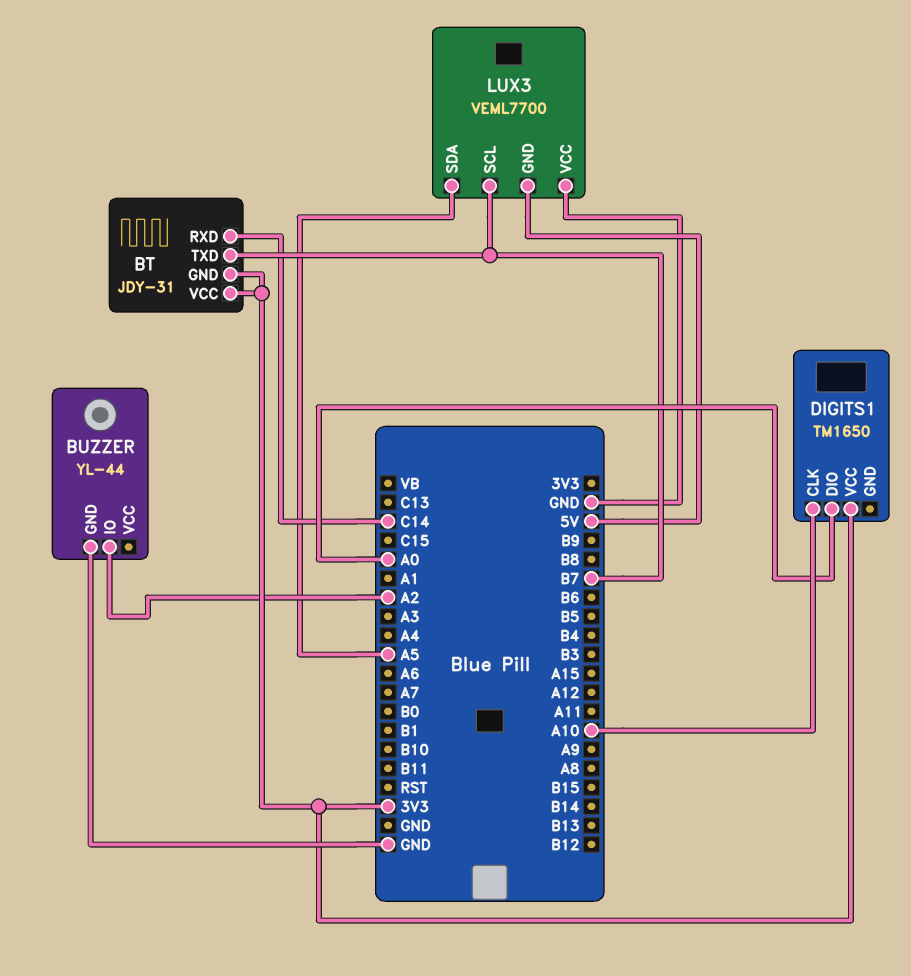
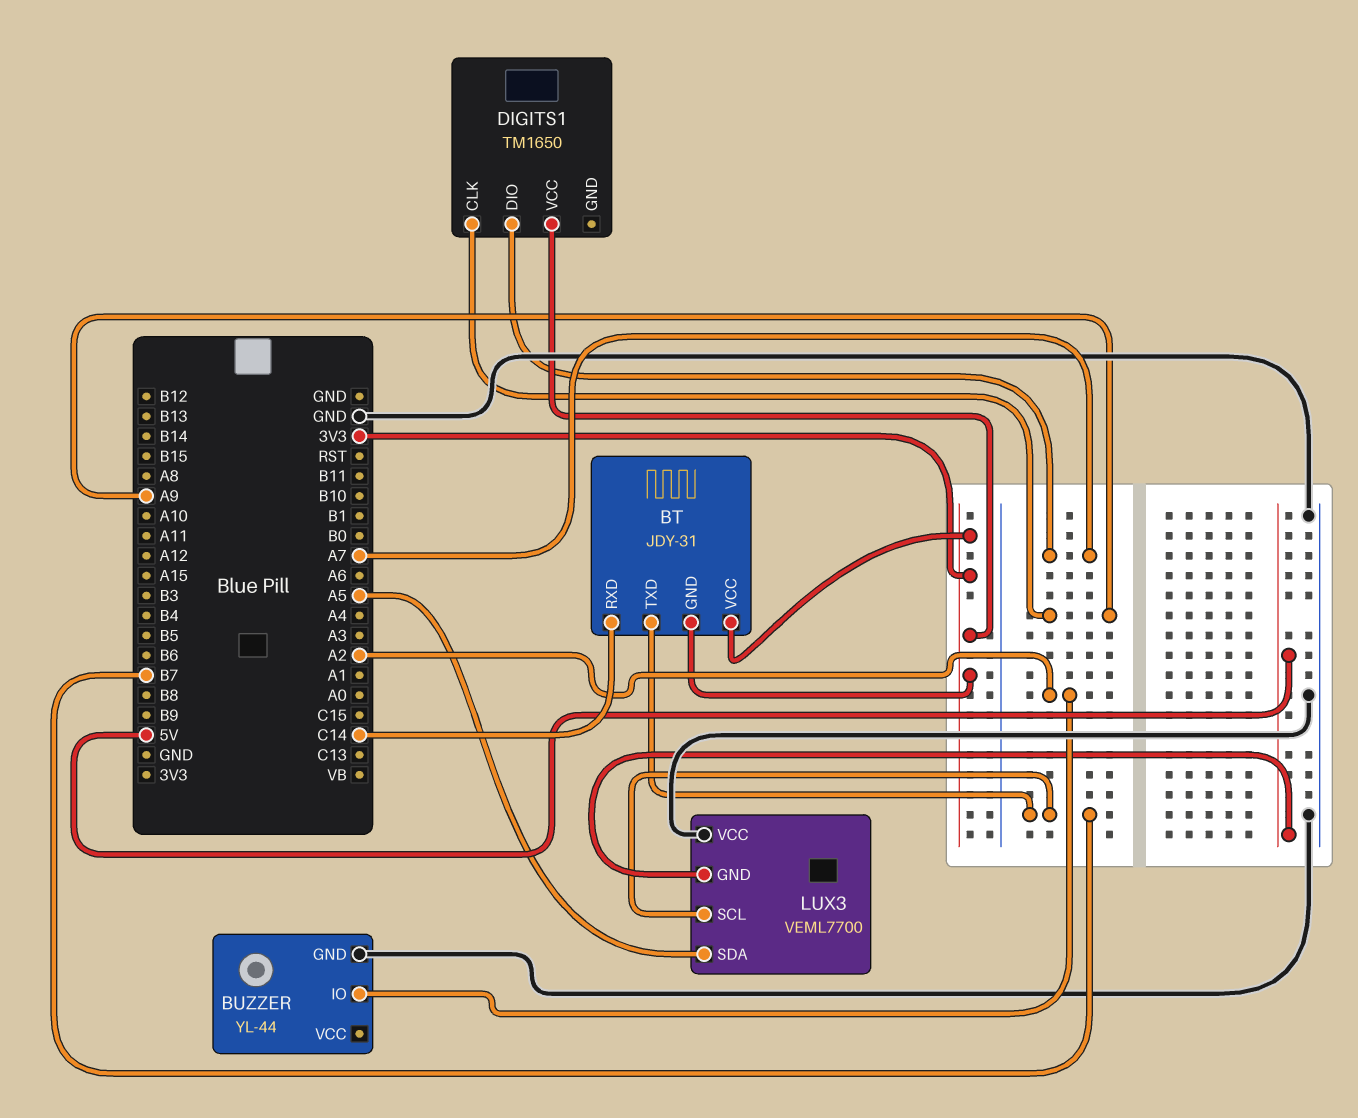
DIGITS1 pin CLK: A10 -> A9
DIGITS1 pin DIO: A0 -> A7

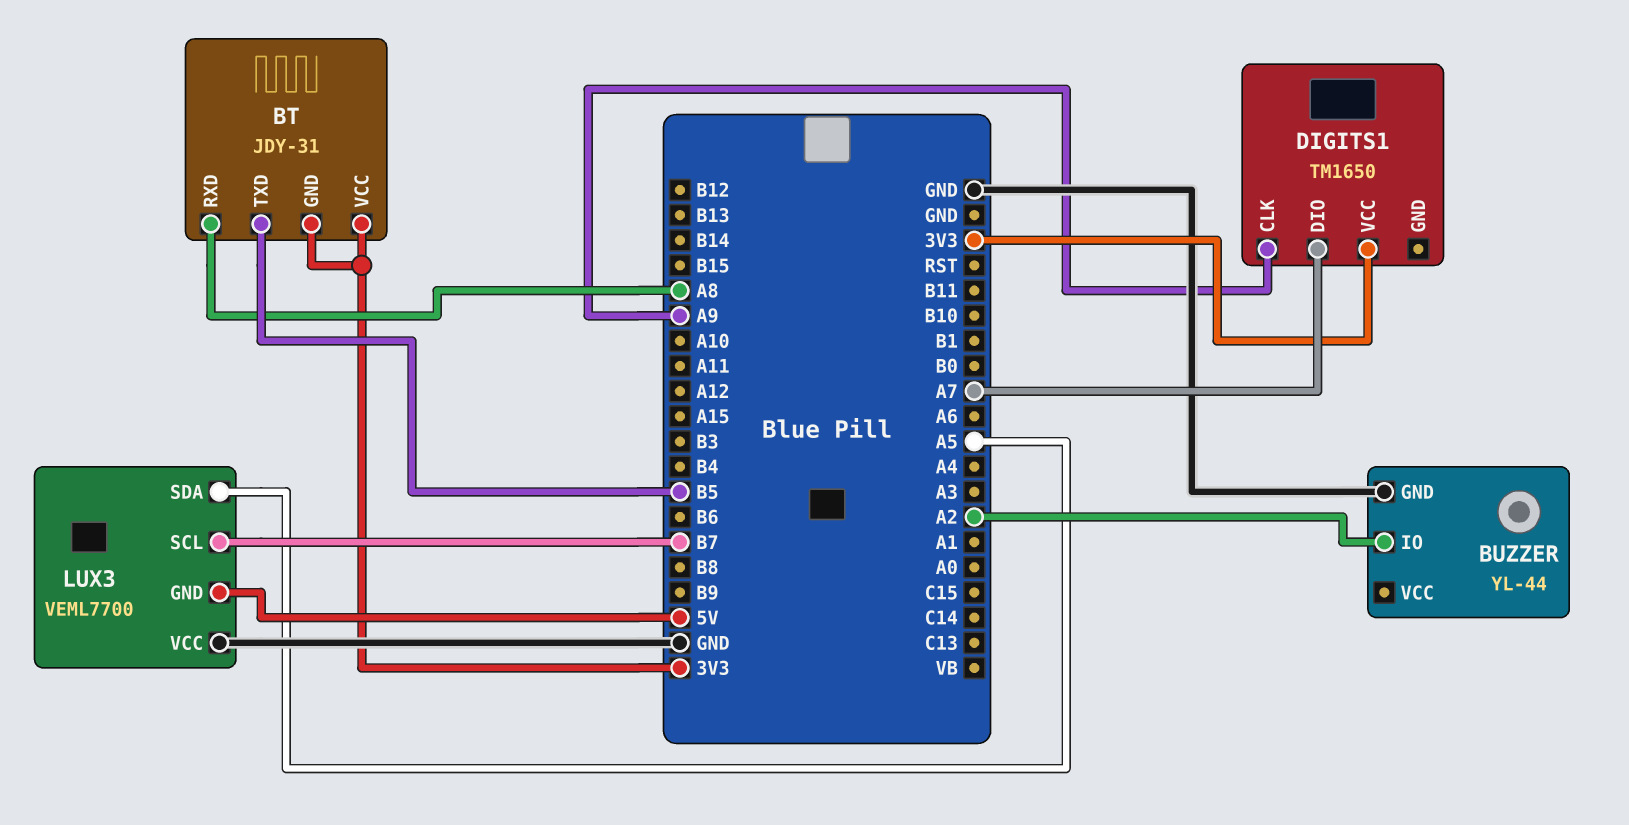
BT pin RXD: C14 -> A8
BT pin TXD: B7 -> B5

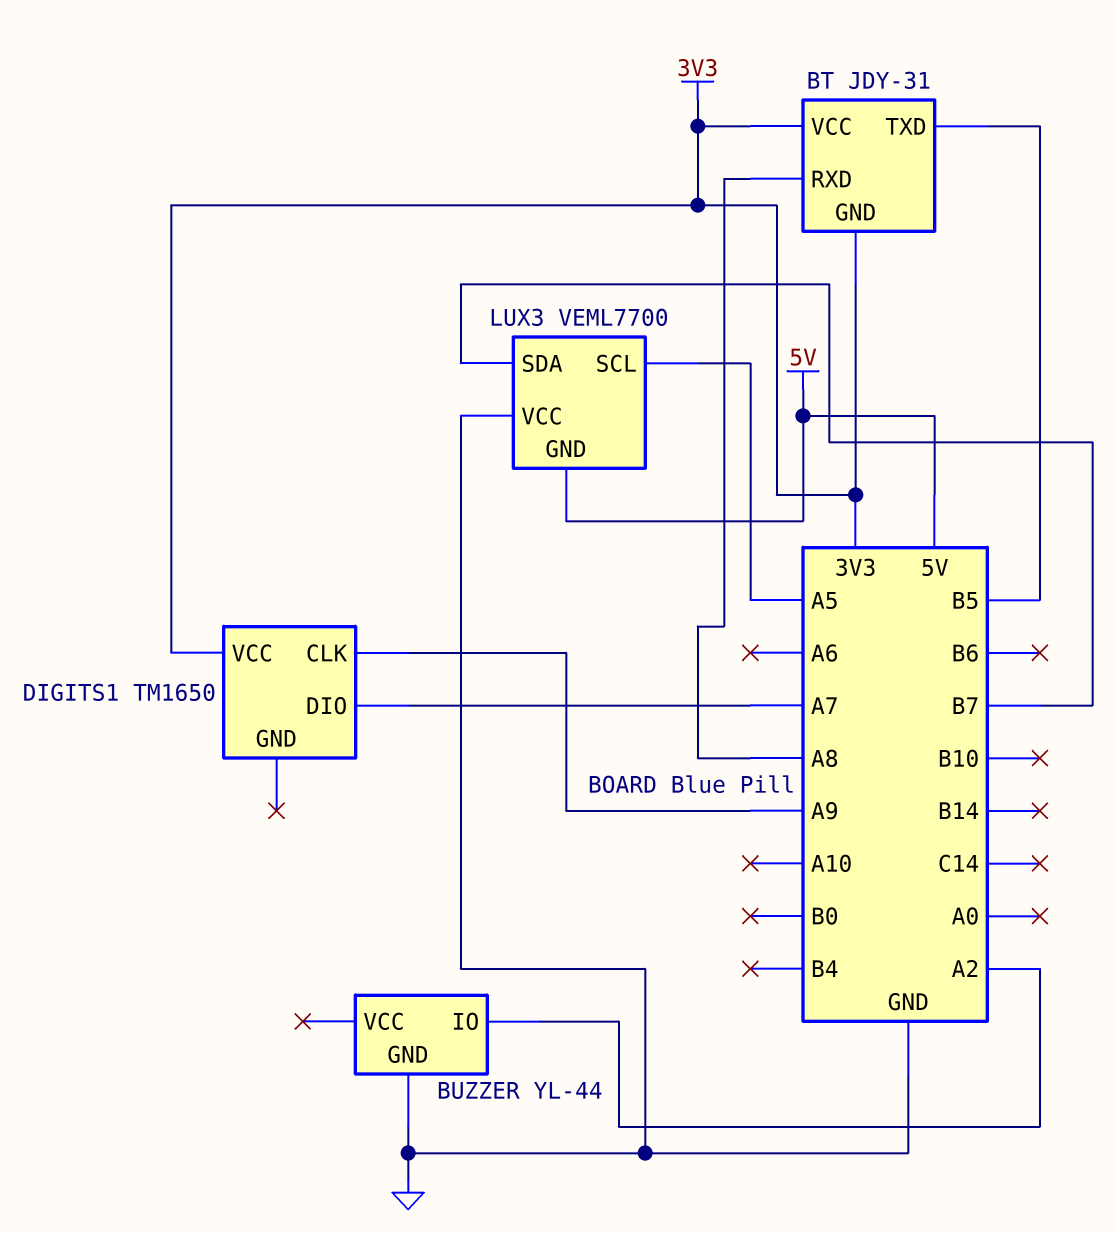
LUX3 pin SCL: B7 -> A5
LUX3 pin SDA: A5 -> B7

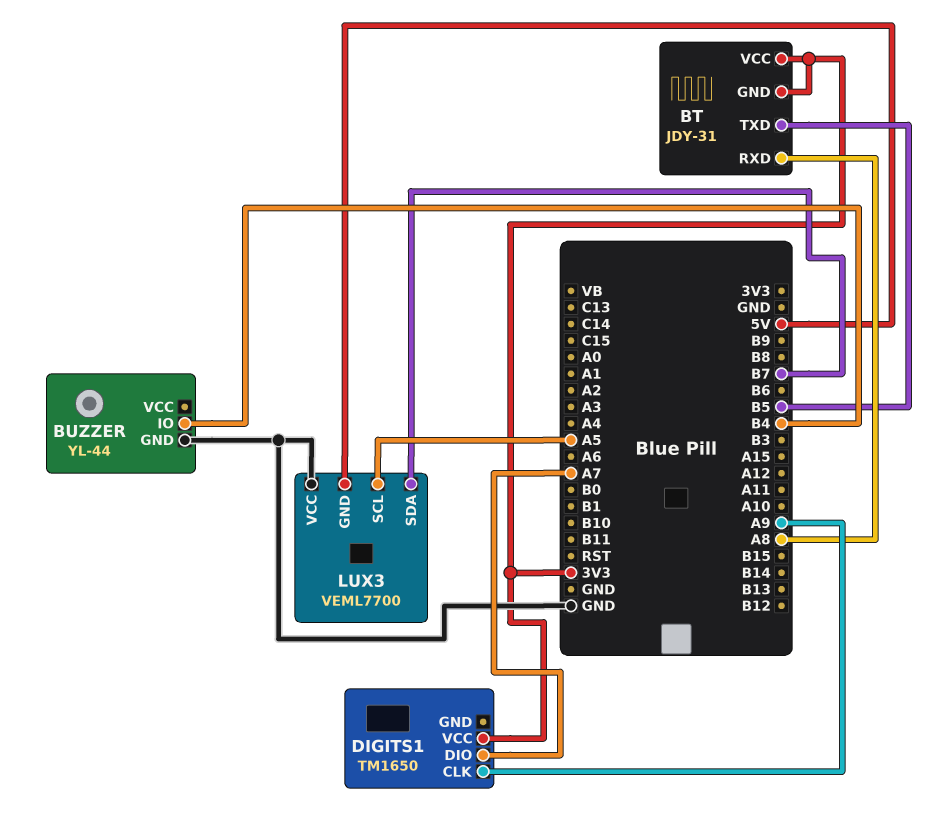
BUZZER pin IO: A2 -> B4

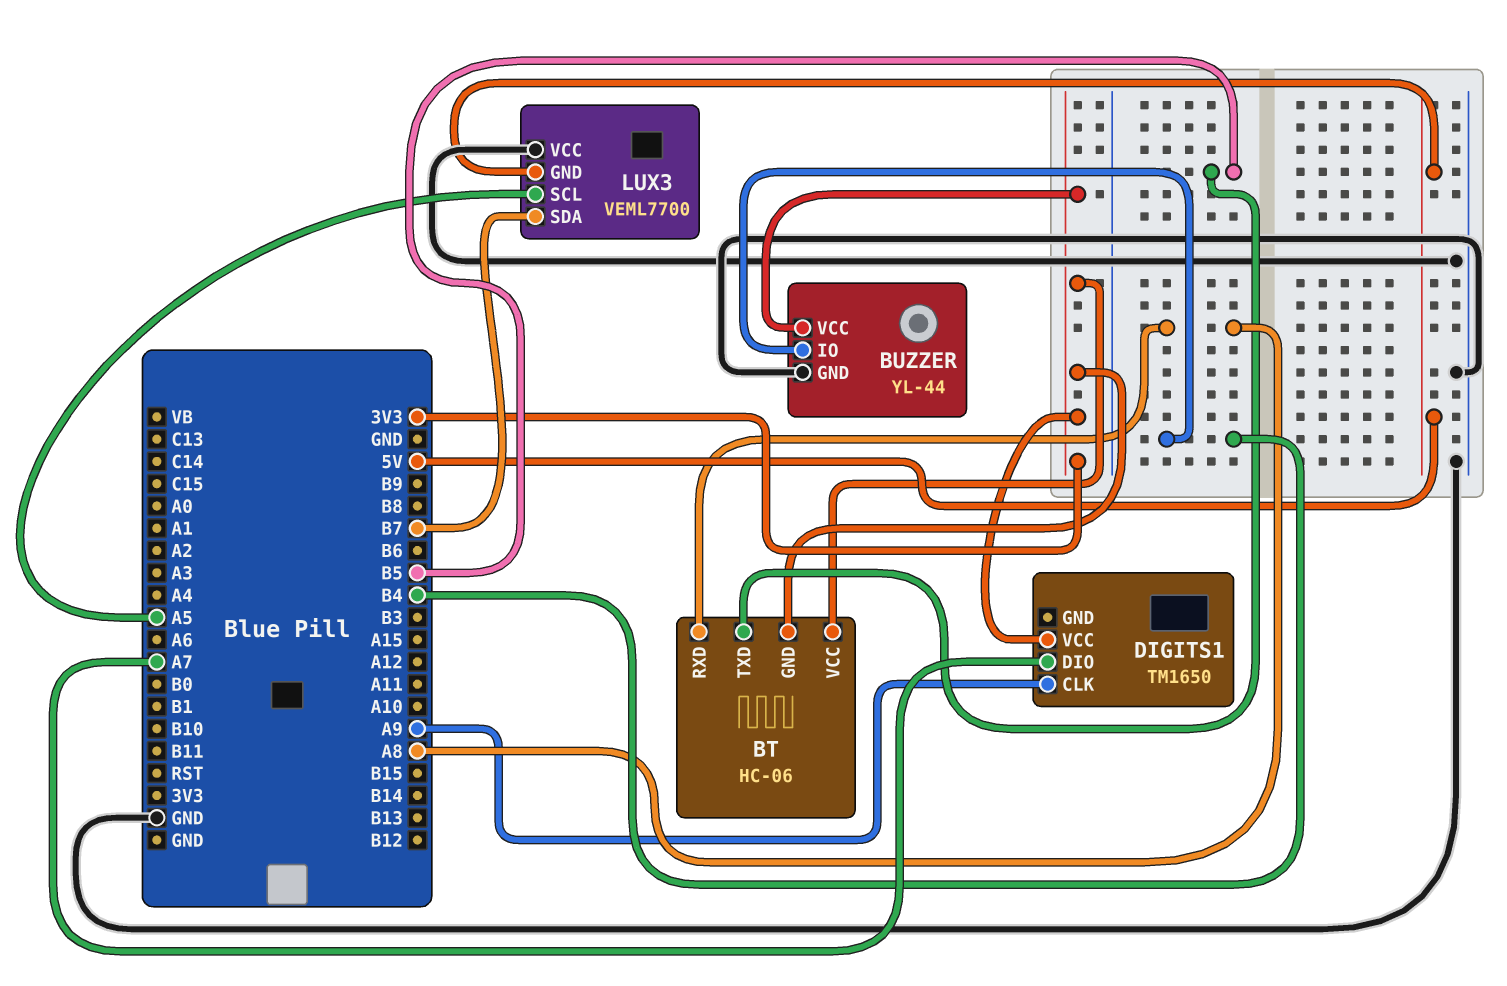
BT: JDY-31 -> HC-06
BUZZER pin VCC: none -> 3V3

